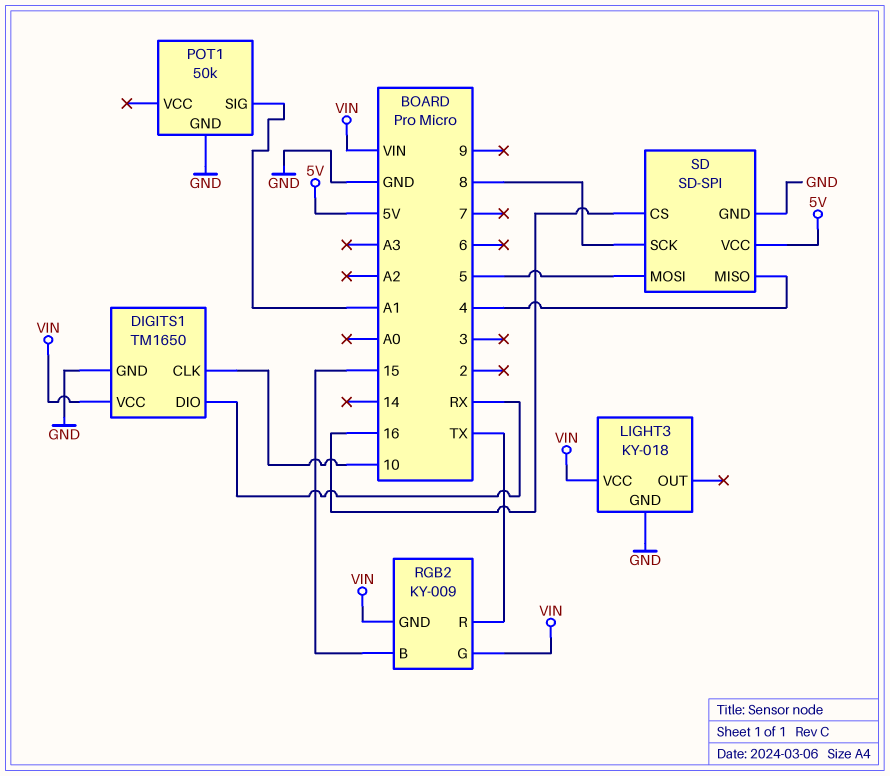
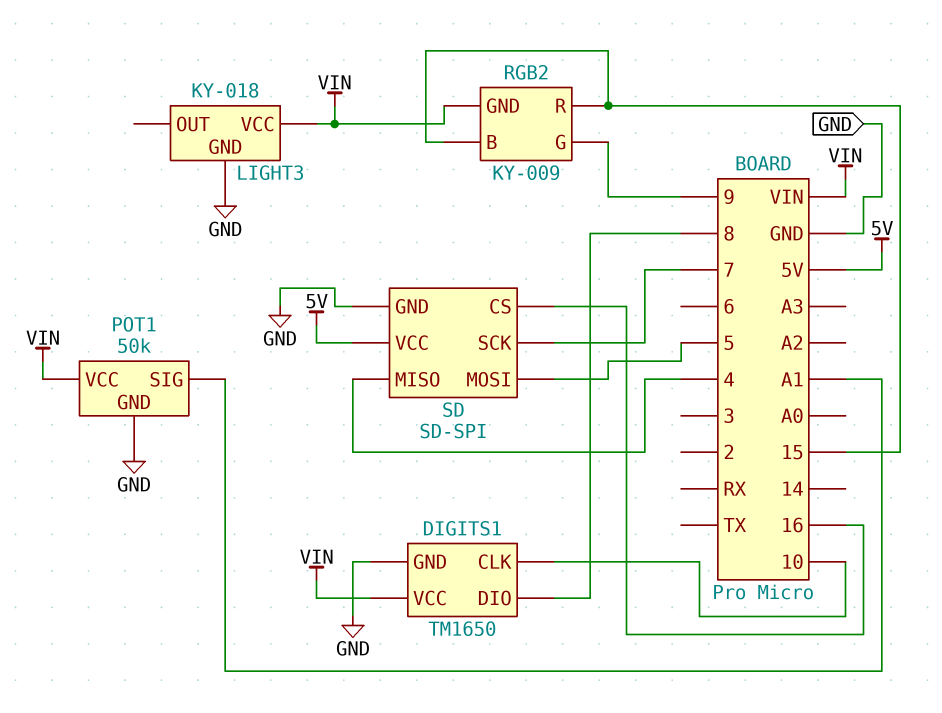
DIGITS1 pin DIO: RX -> 8
POT1 pin VCC: none -> VIN
RGB2 pin G: VIN -> 9
RGB2 pin R: TX -> 15
SD pin SCK: 8 -> 7

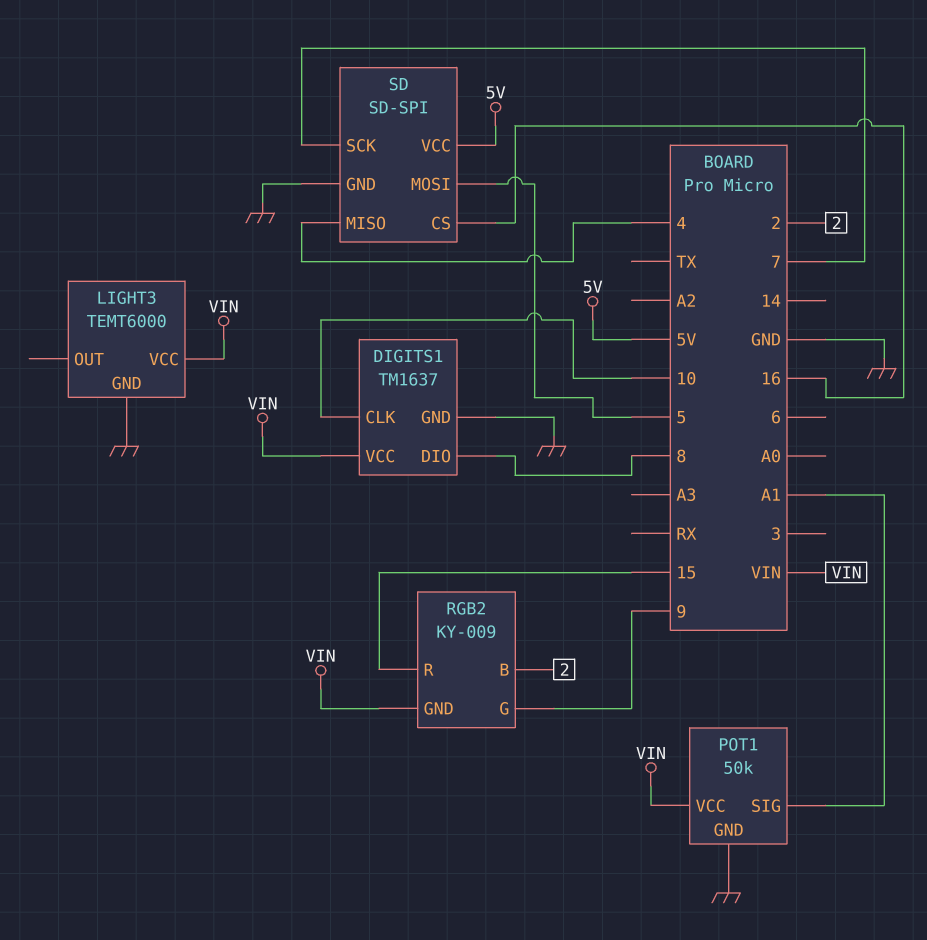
DIGITS1: TM1650 -> TM1637
LIGHT3: KY-018 -> TEMT6000
RGB2 pin B: 15 -> 2

